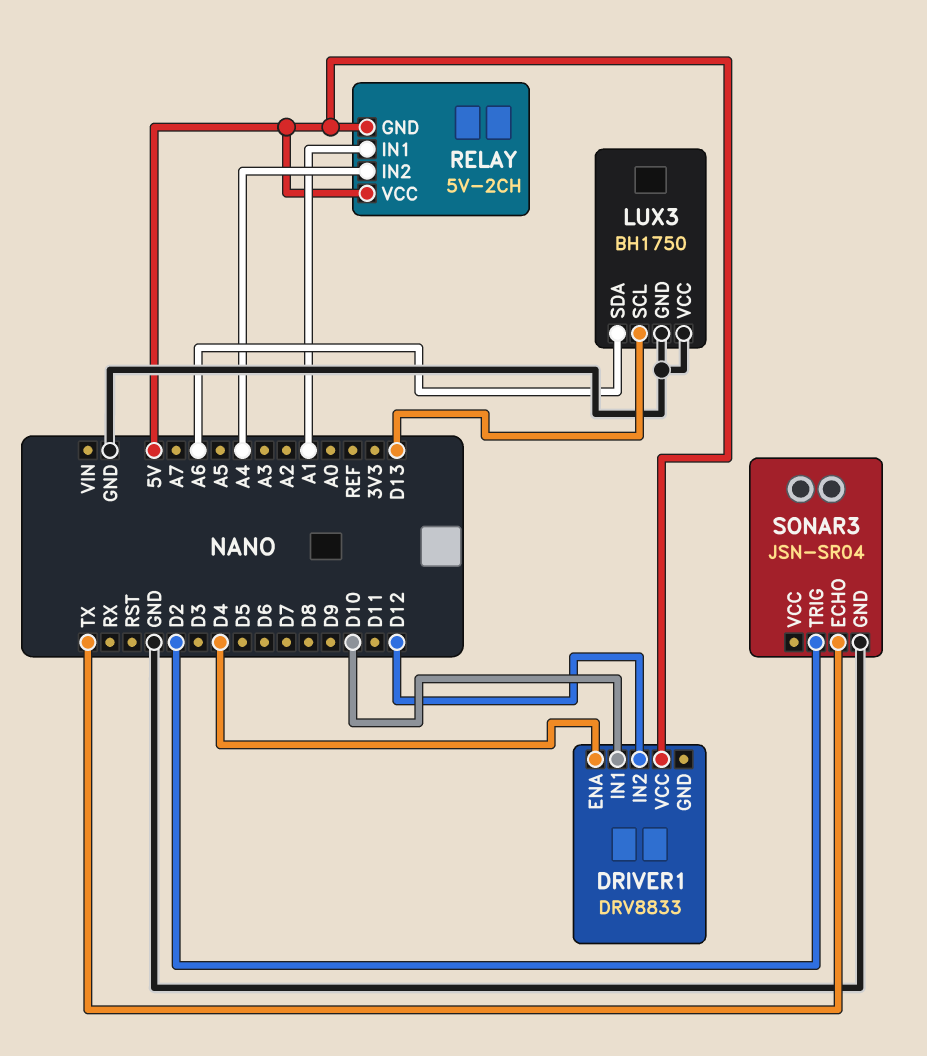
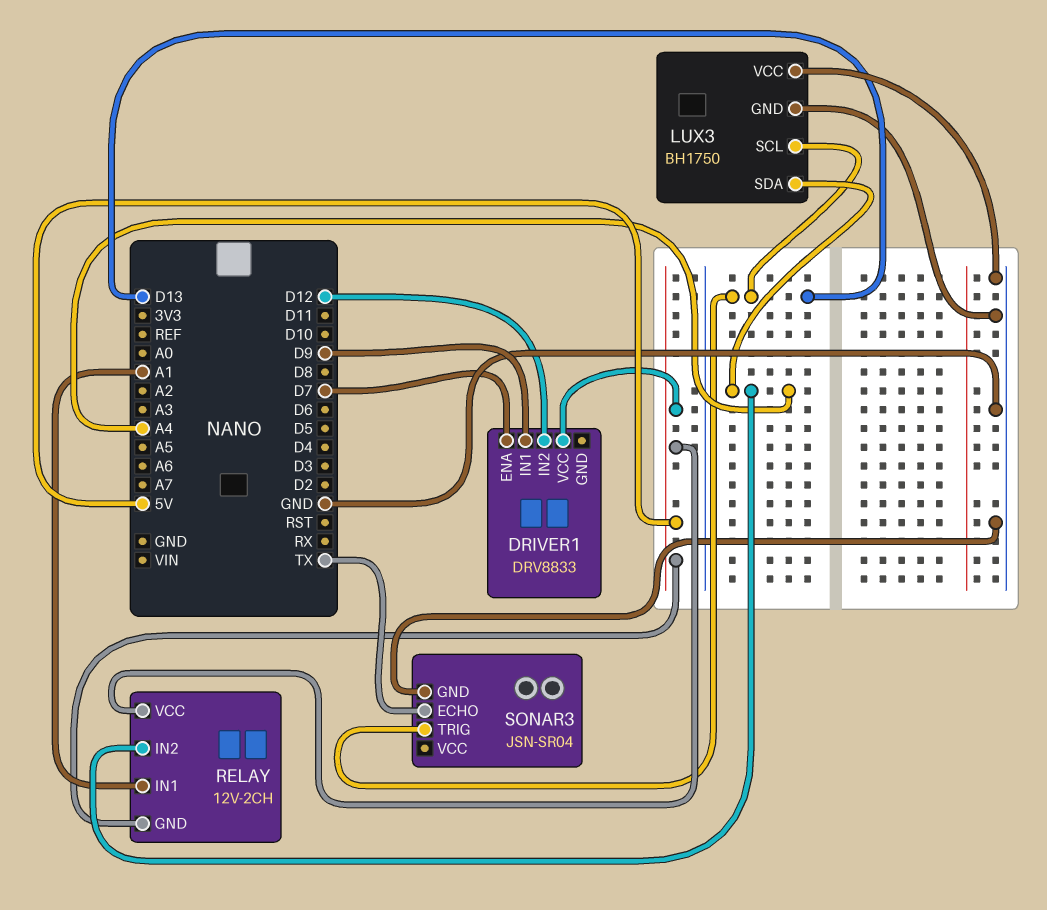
DRIVER1 pin ENA: D4 -> D7
DRIVER1 pin IN1: D10 -> D9
LUX3 pin SDA: A6 -> A4
RELAY: 5V-2CH -> 12V-2CH
SONAR3 pin TRIG: D2 -> D13

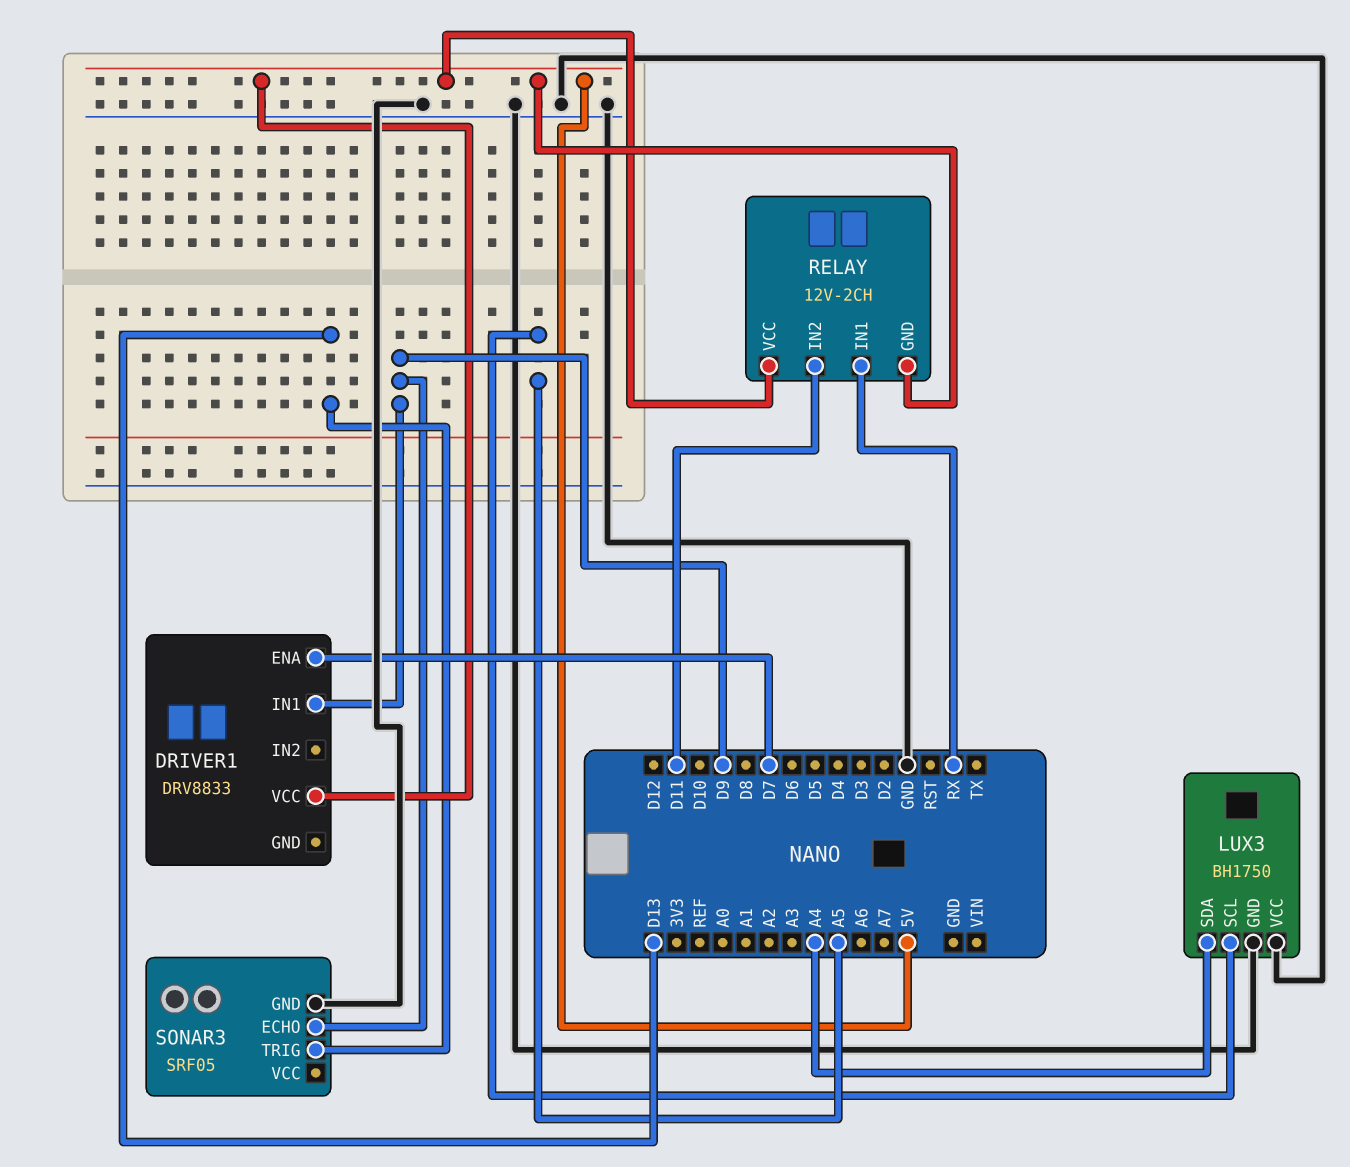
DRIVER1 pin IN2: D12 -> none
LUX3 pin SCL: D13 -> A5
RELAY pin IN1: A1 -> RX
RELAY pin IN2: A4 -> D11
SONAR3: JSN-SR04 -> SRF05
SONAR3 pin ECHO: TX -> D9

